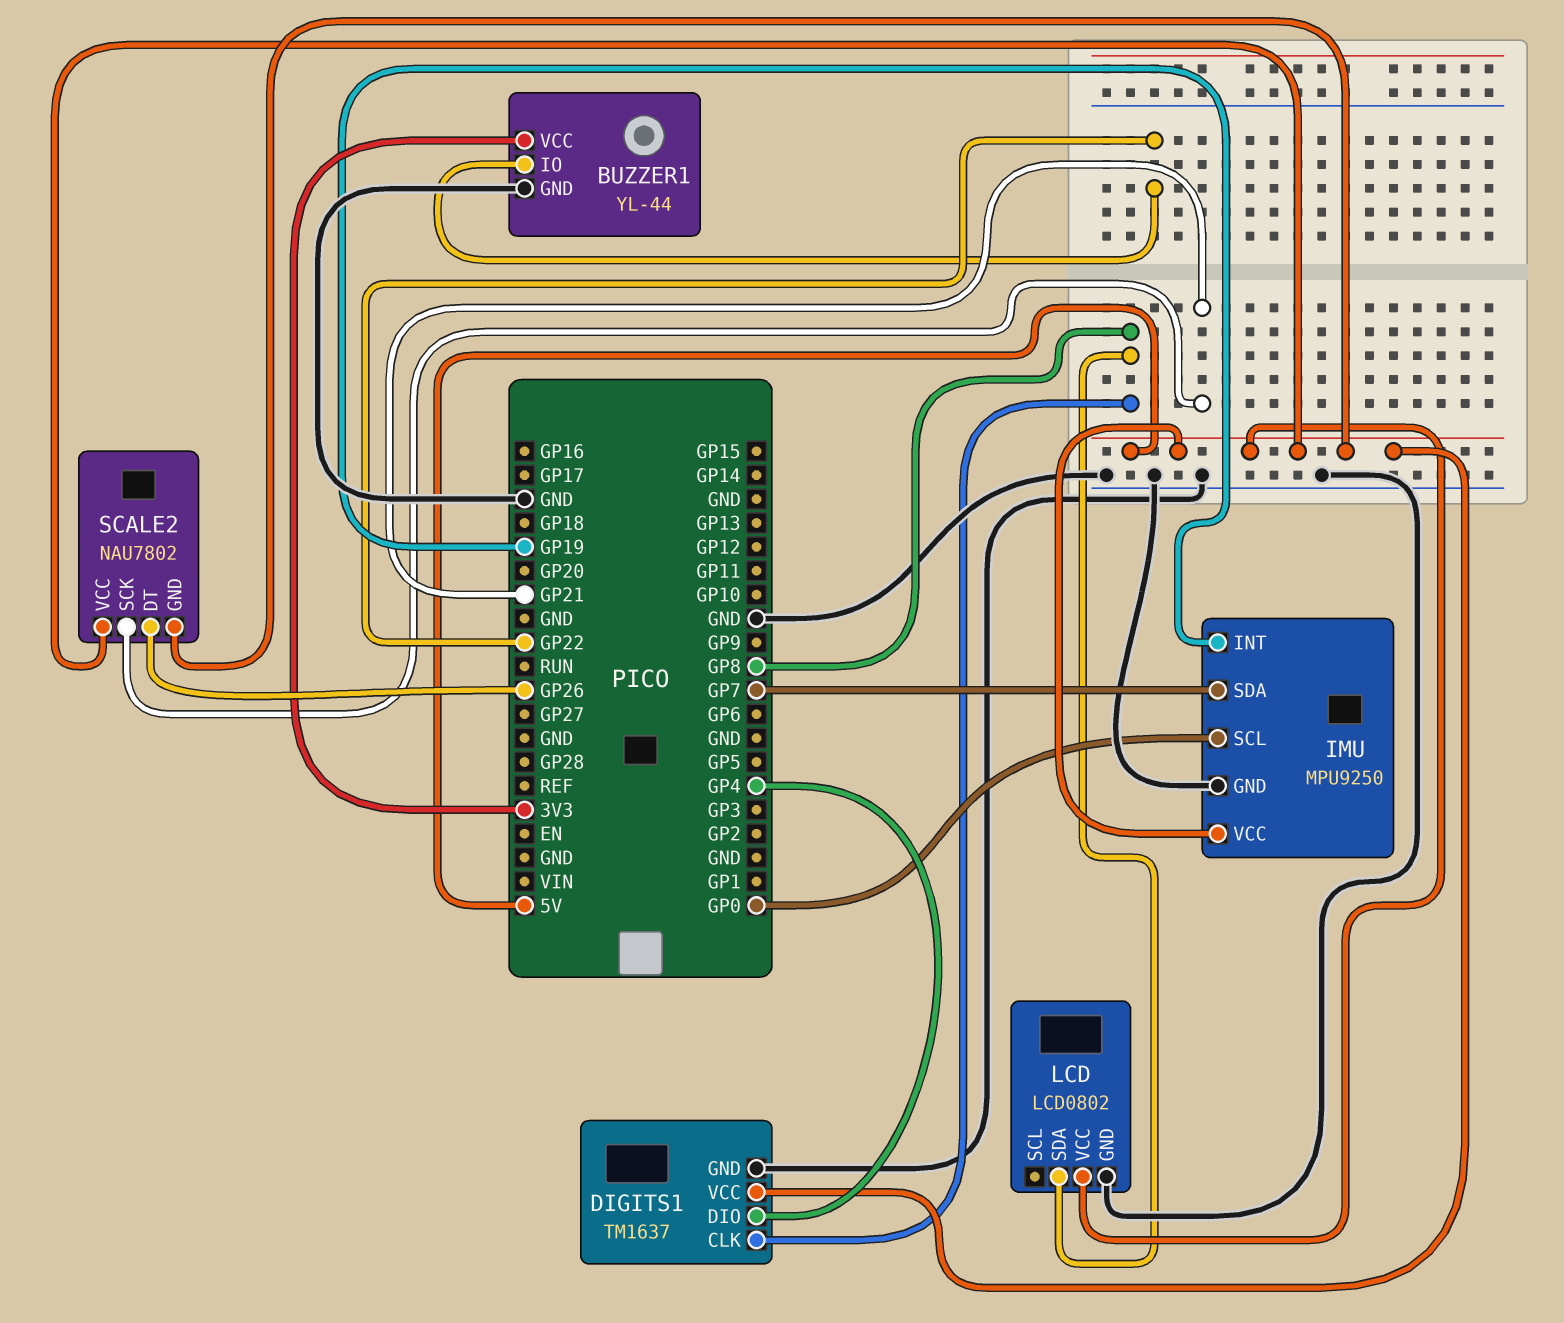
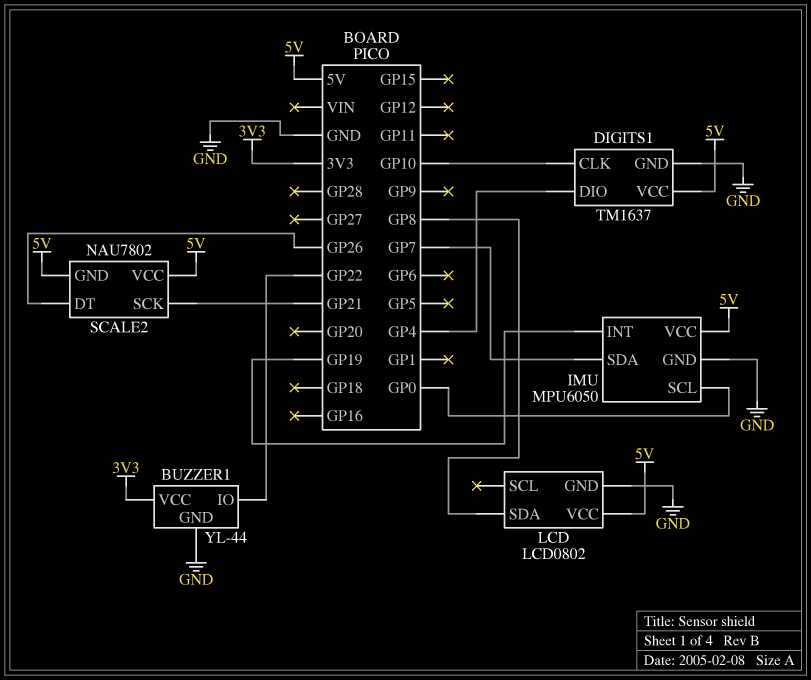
DIGITS1 pin CLK: GP8 -> GP10
IMU: MPU9250 -> MPU6050

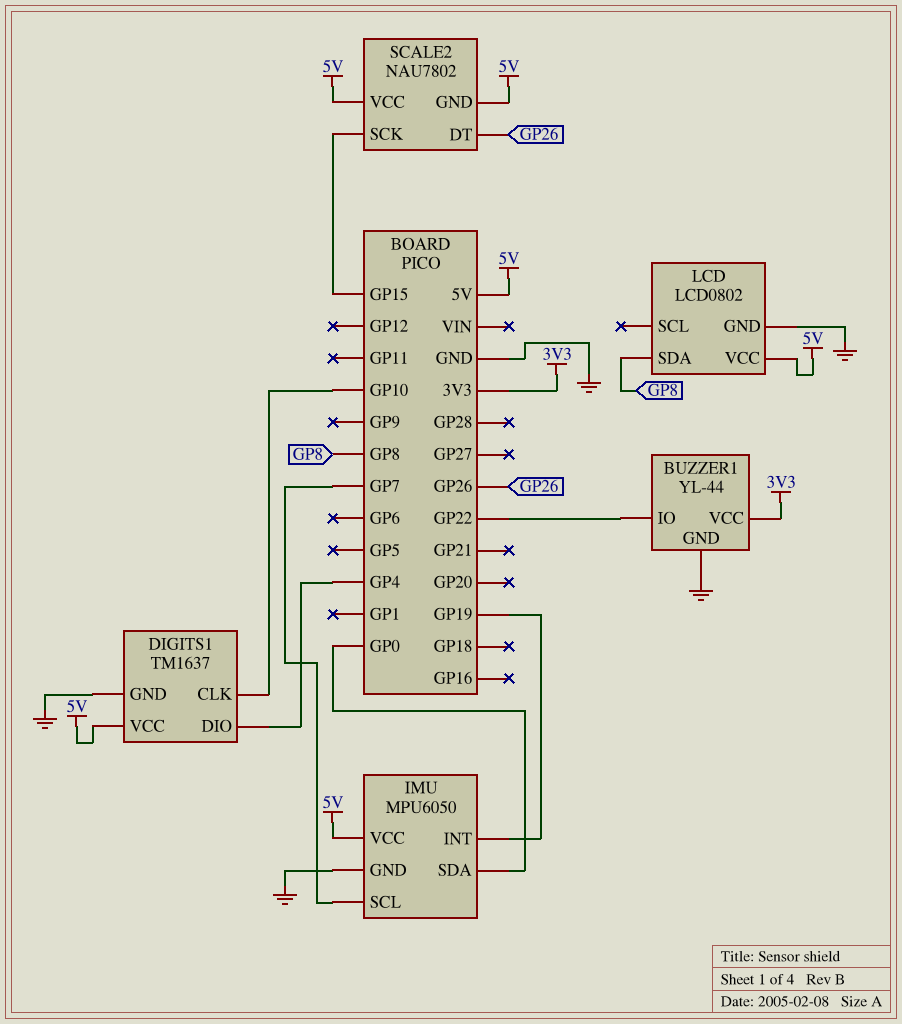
IMU pin SCL: GP0 -> GP7
IMU pin SDA: GP7 -> GP0
SCALE2 pin SCK: GP21 -> GP15

